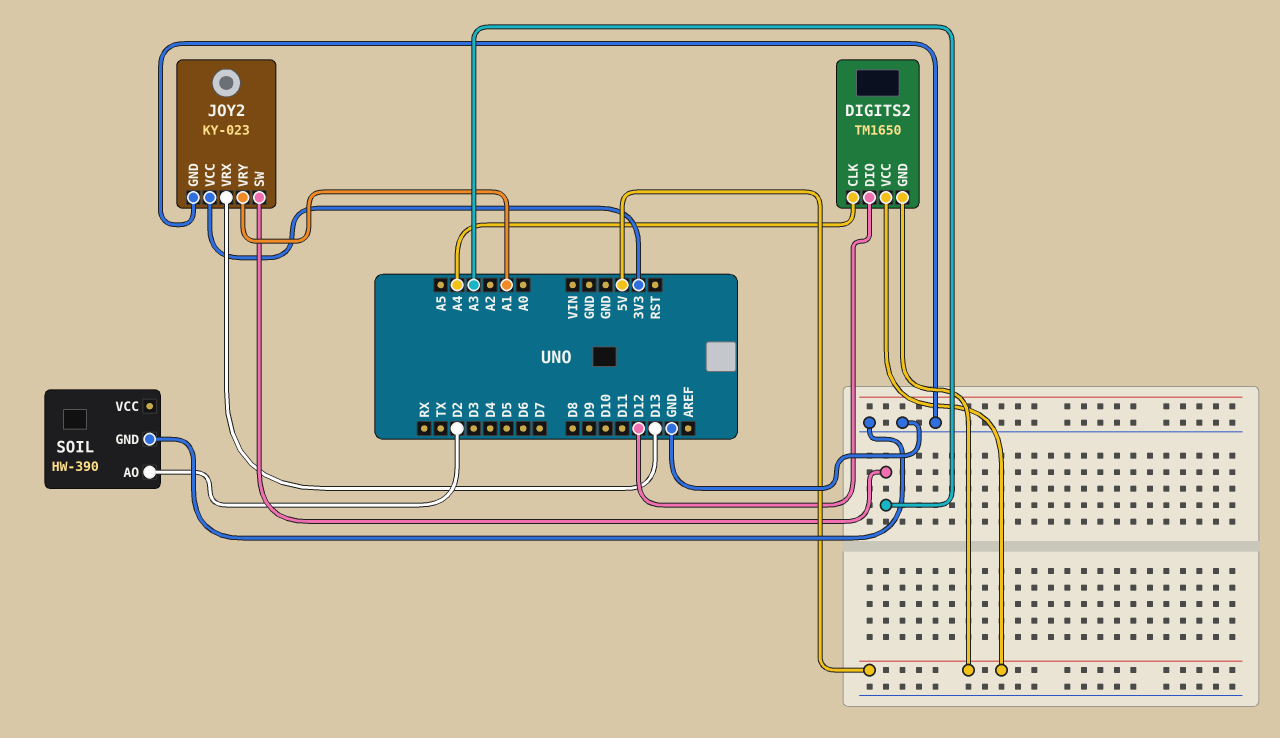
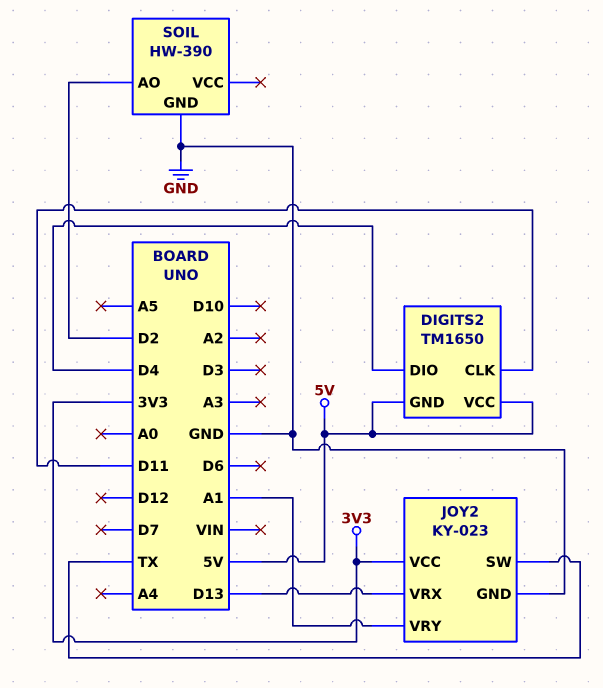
DIGITS2 pin CLK: A4 -> D11
DIGITS2 pin DIO: D12 -> D4
JOY2 pin SW: A3 -> TX

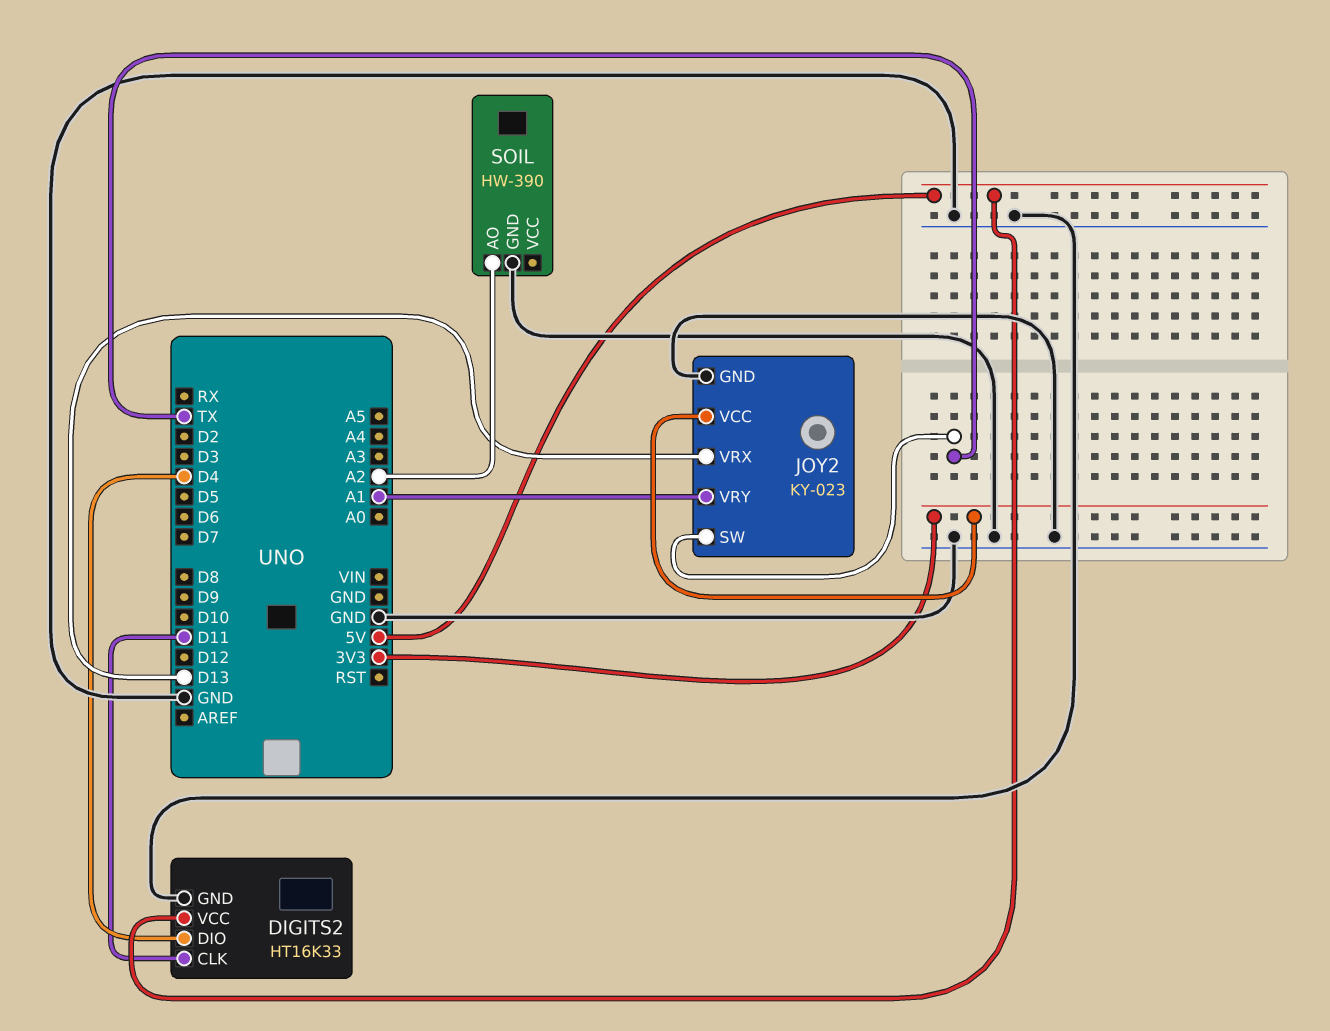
DIGITS2: TM1650 -> HT16K33
DIGITS2 pin GND: 5V -> GND
SOIL pin AO: D2 -> A2

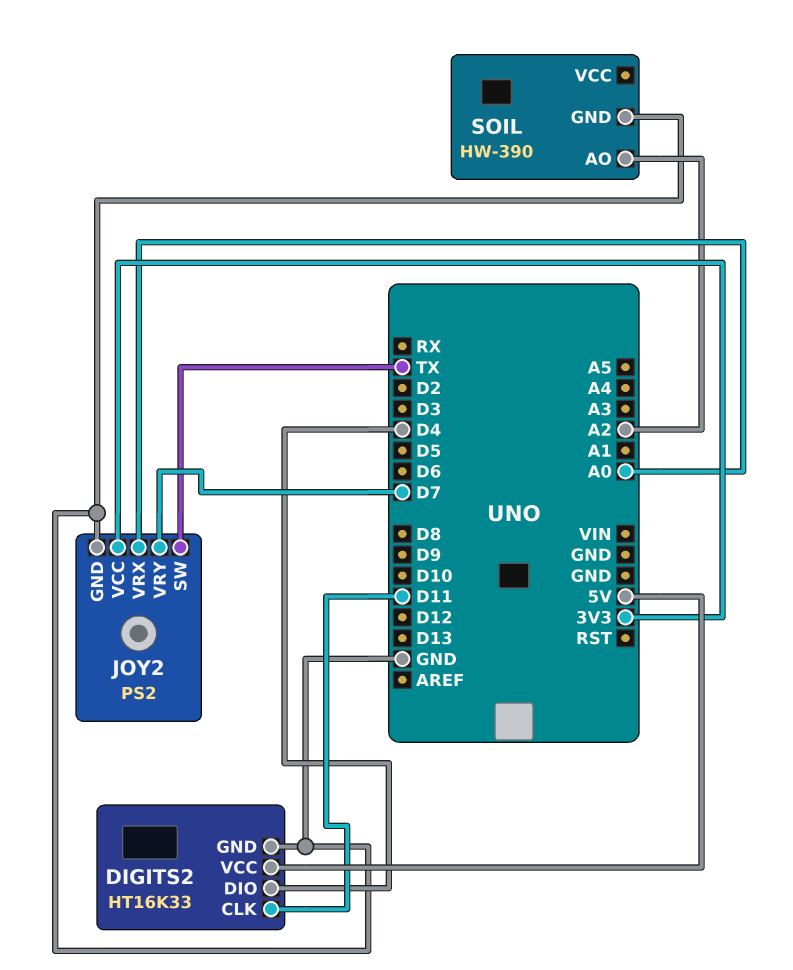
JOY2: KY-023 -> PS2
JOY2 pin VRX: D13 -> A0
JOY2 pin VRY: A1 -> D7

